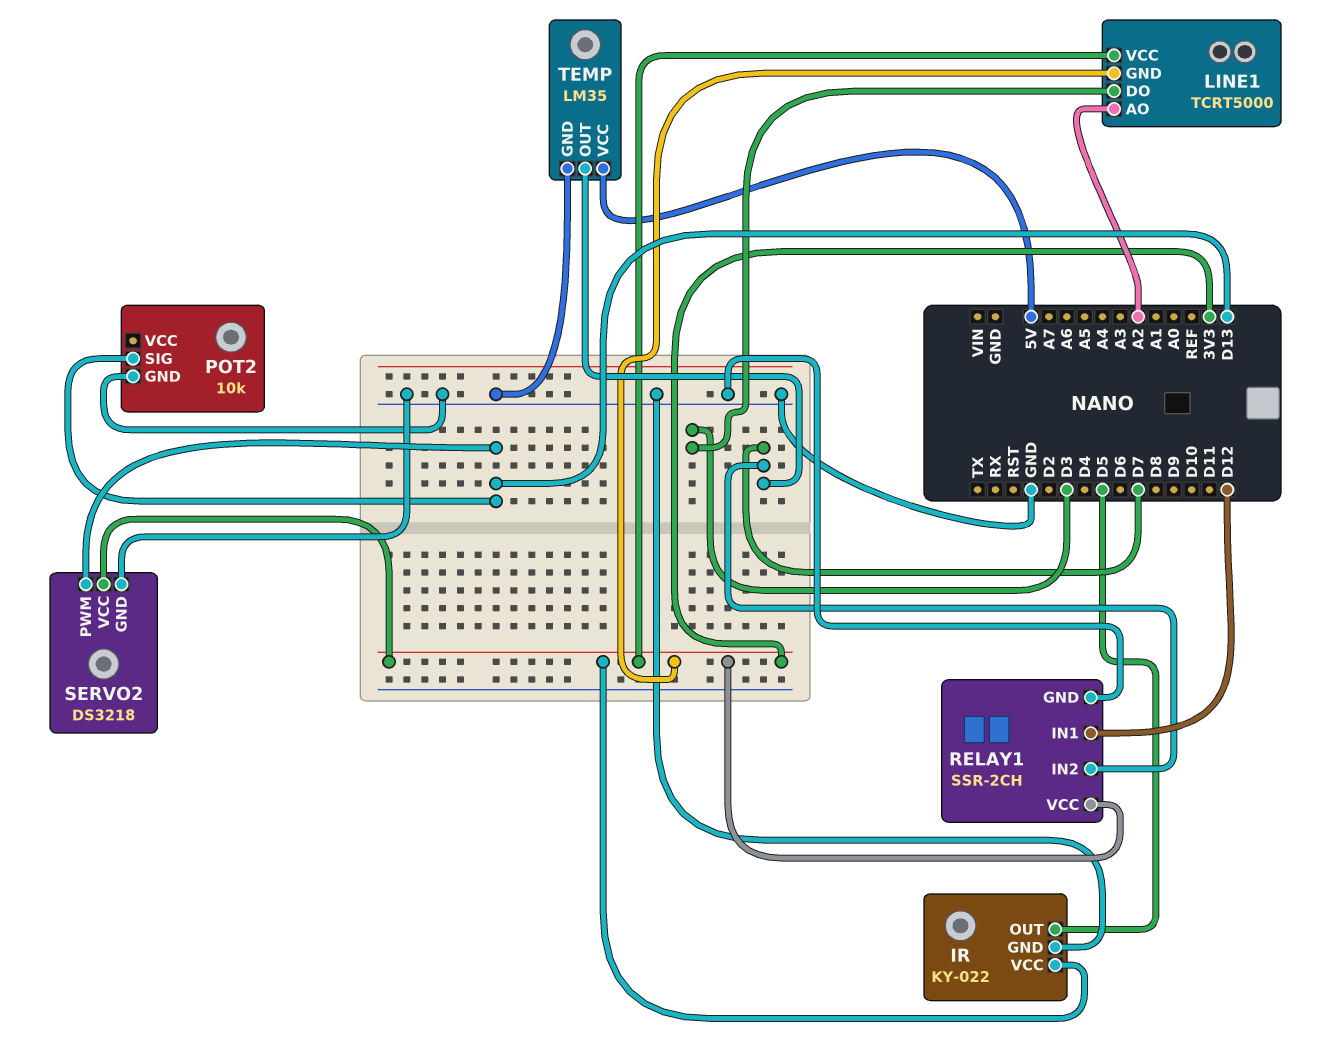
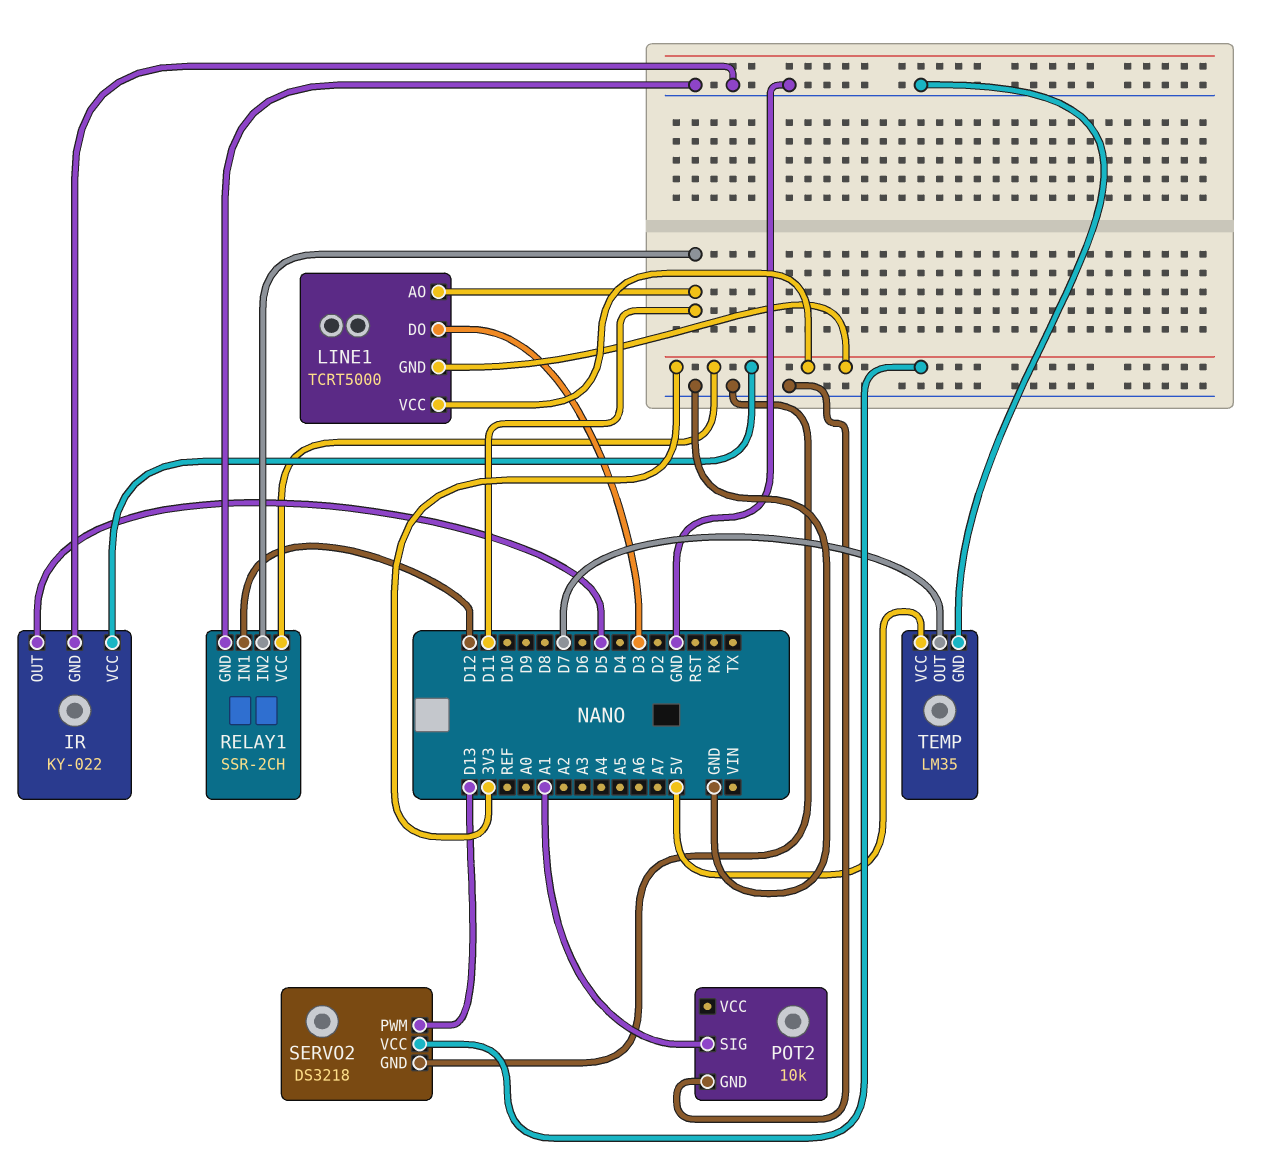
LINE1 pin AO: A2 -> D11
POT2 pin SIG: D13 -> A1
RELAY1 pin IN2: D7 -> D11

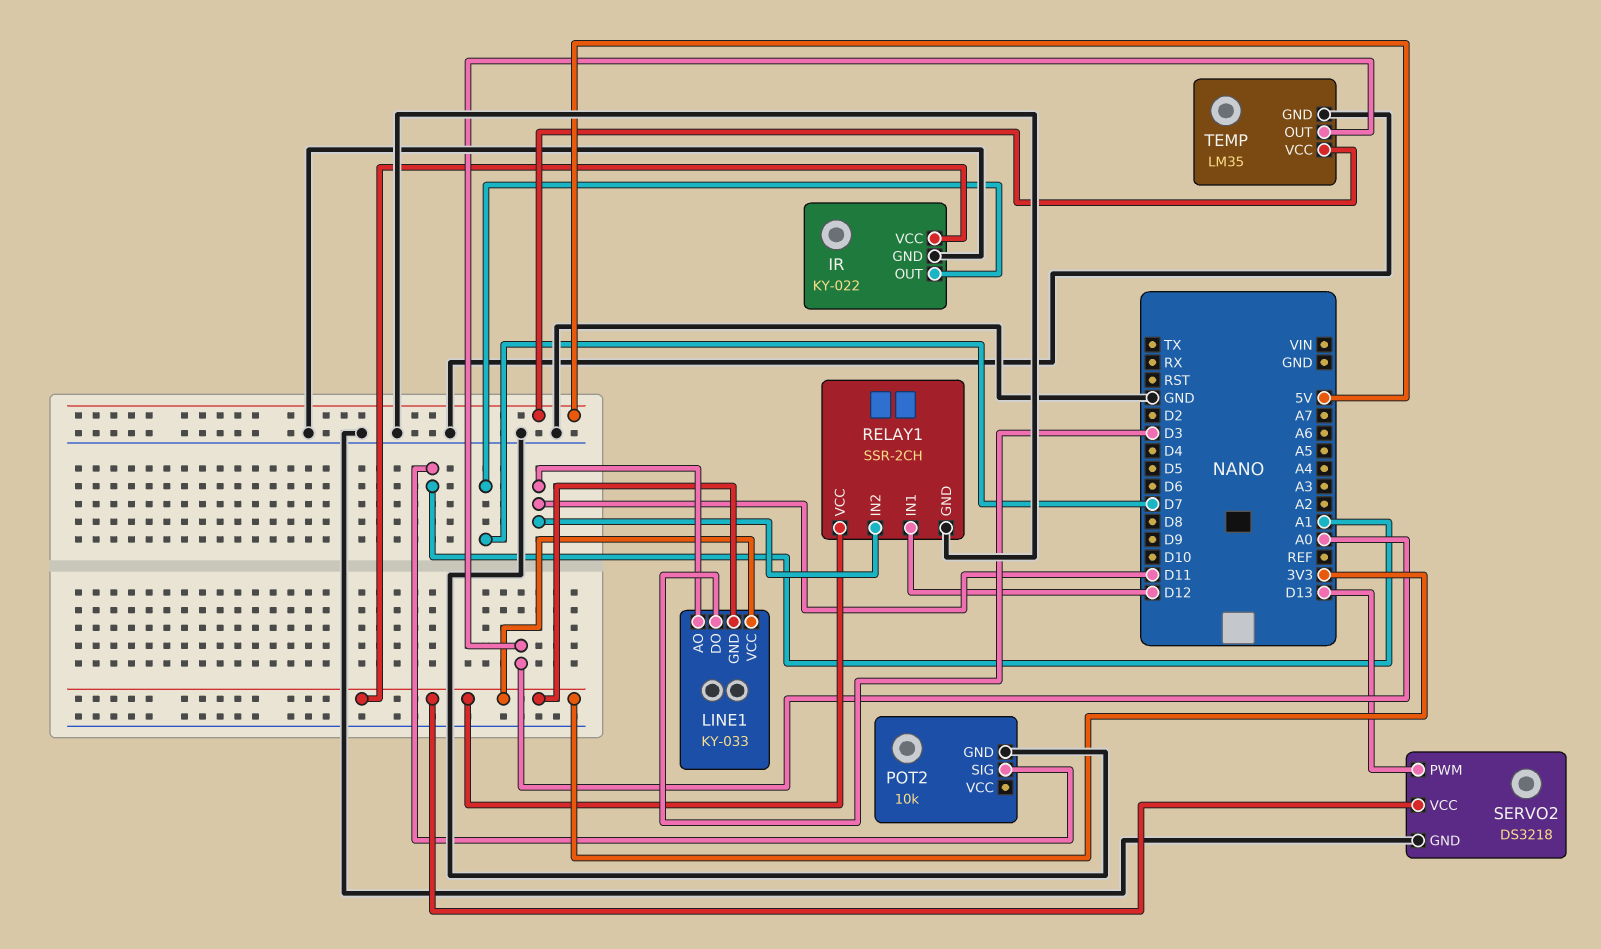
IR pin OUT: D5 -> D7
LINE1: TCRT5000 -> KY-033
TEMP pin OUT: D7 -> A0

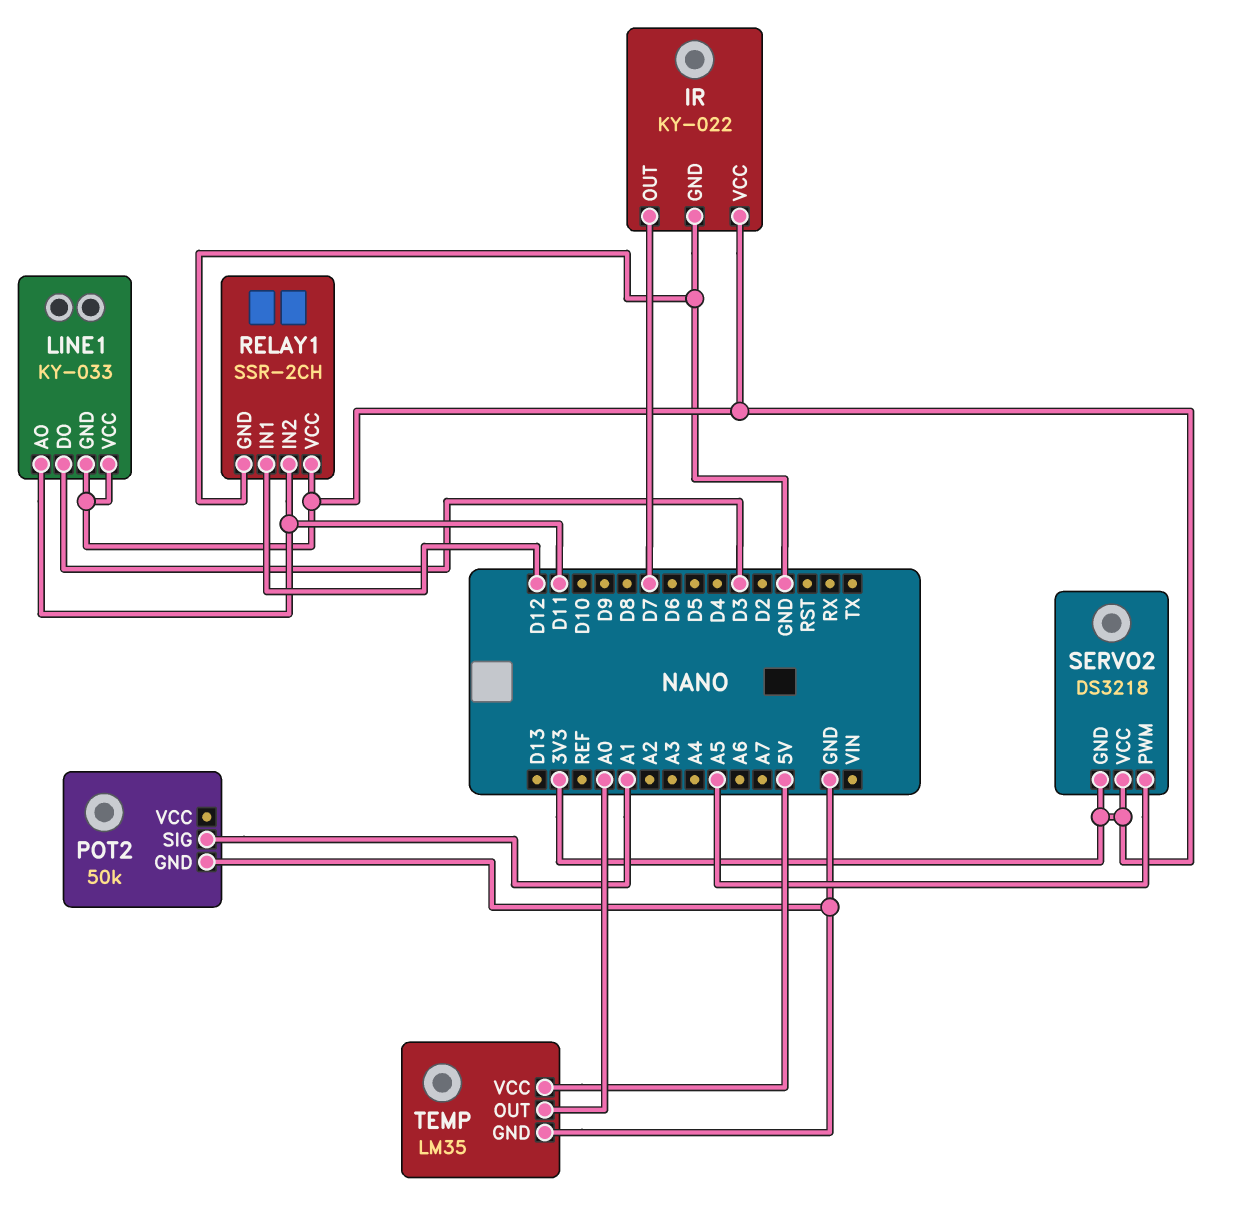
POT2: 10k -> 50k
SERVO2 pin GND: GND -> 3V3
SERVO2 pin PWM: D13 -> A5

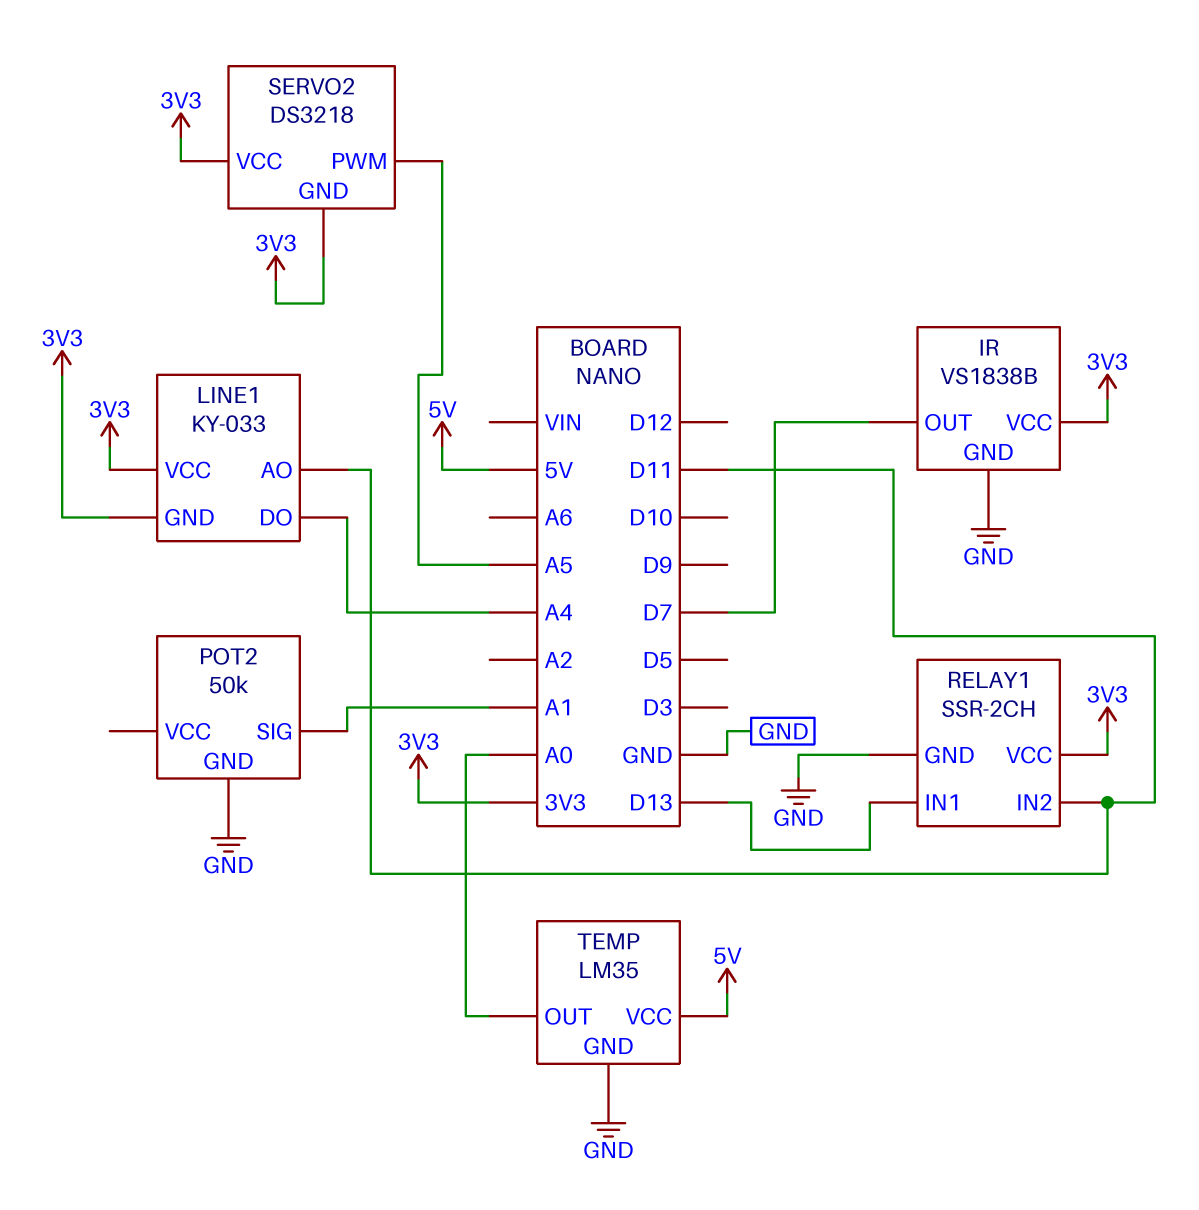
IR: KY-022 -> VS1838B
LINE1 pin DO: D3 -> A4
RELAY1 pin IN1: D12 -> D13

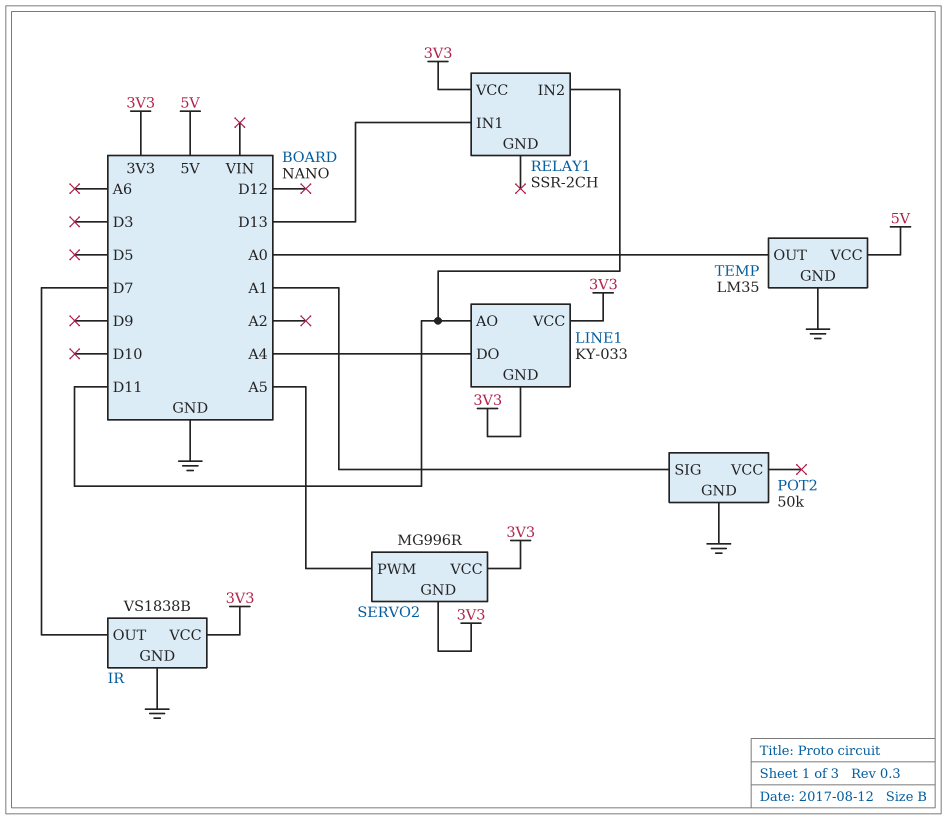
RELAY1 pin GND: GND -> none
SERVO2: DS3218 -> MG996R

